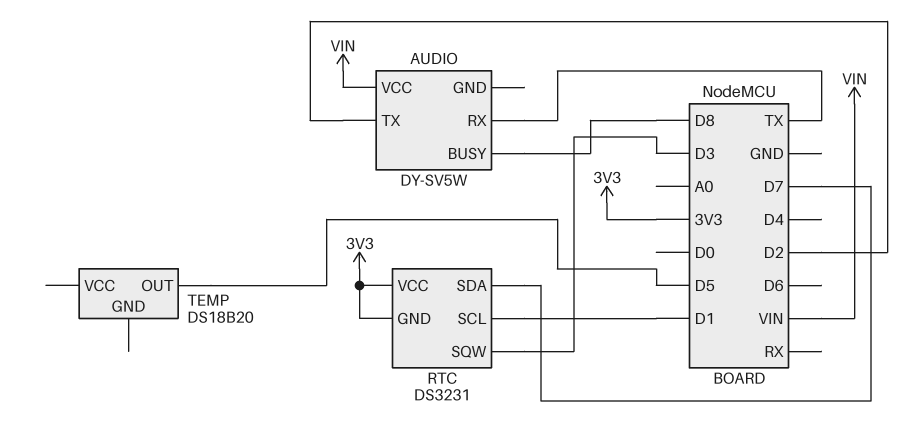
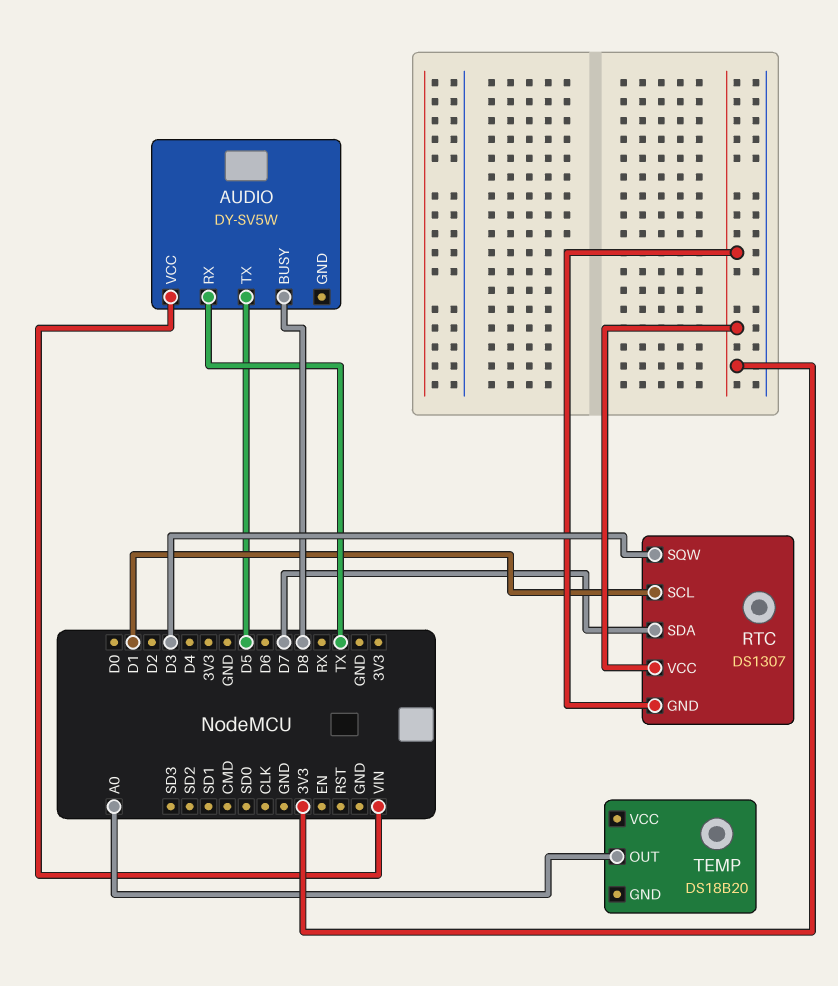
AUDIO pin TX: D2 -> D5
RTC: DS3231 -> DS1307
TEMP pin OUT: D5 -> A0

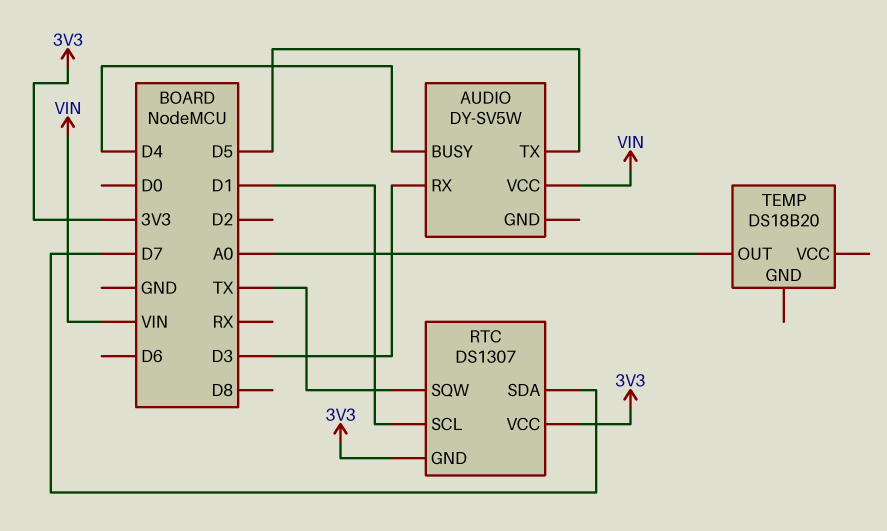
AUDIO pin BUSY: D8 -> D4
AUDIO pin RX: TX -> D3
RTC pin SQW: D3 -> TX

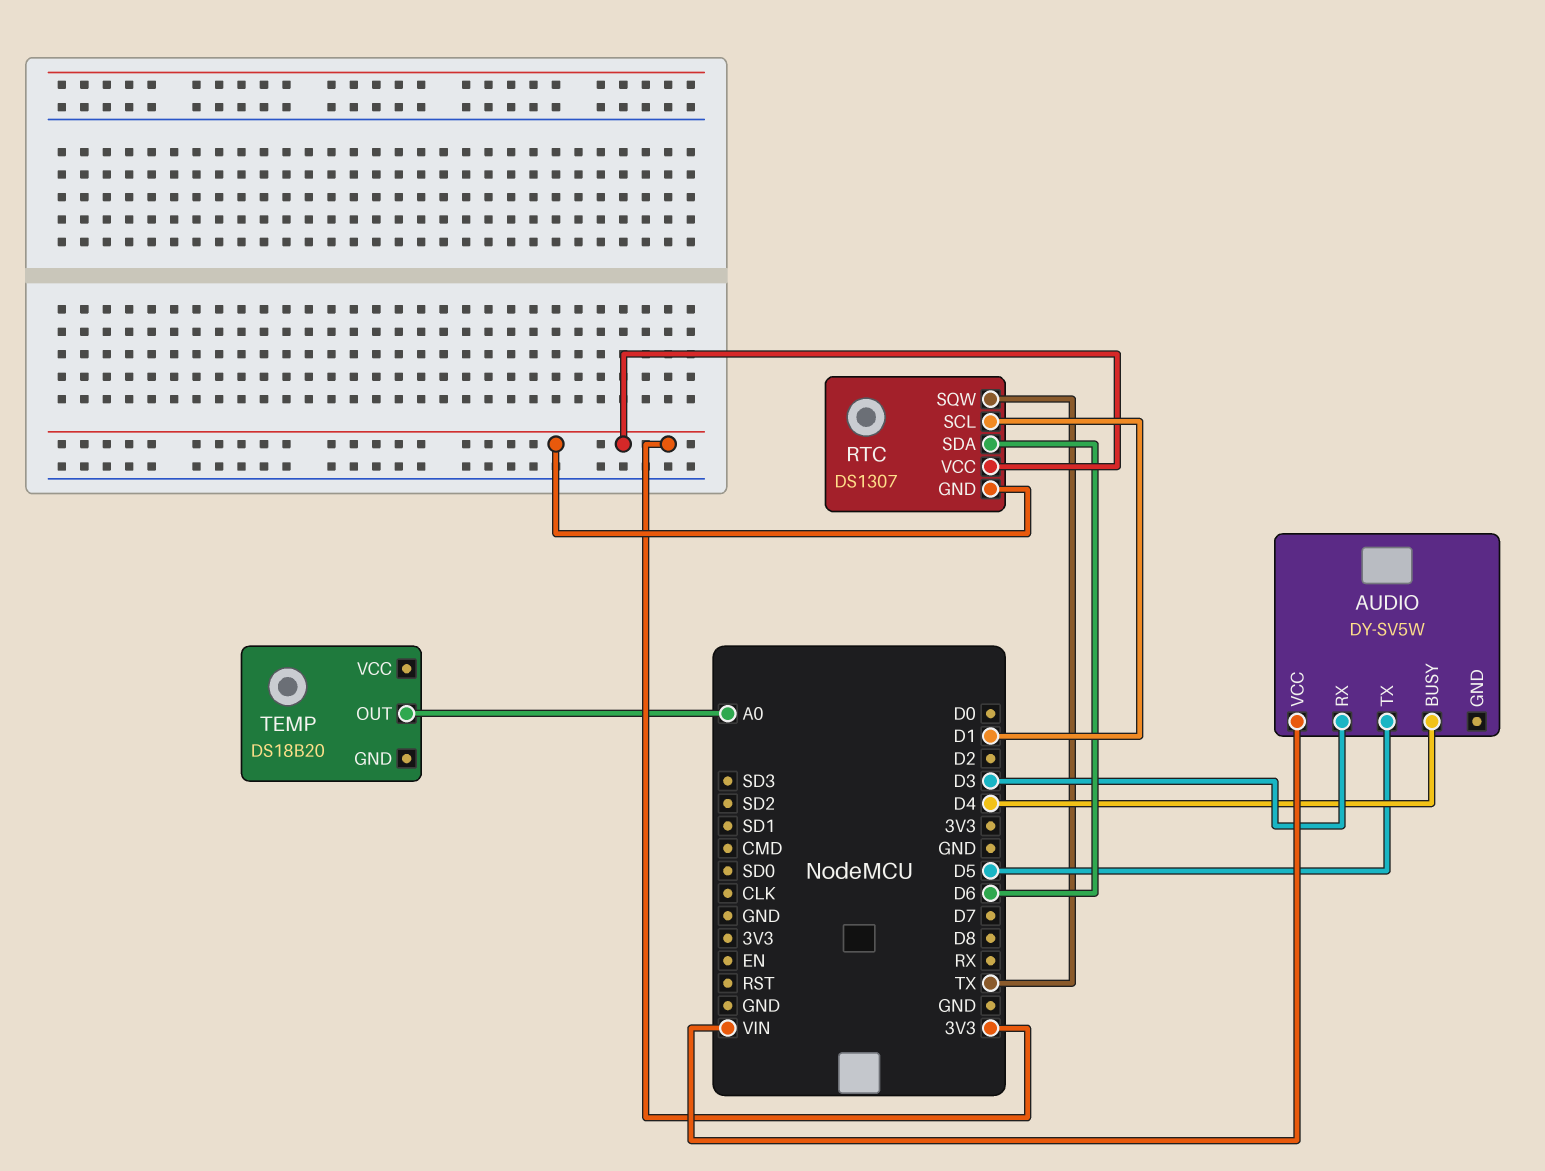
RTC pin SDA: D7 -> D6

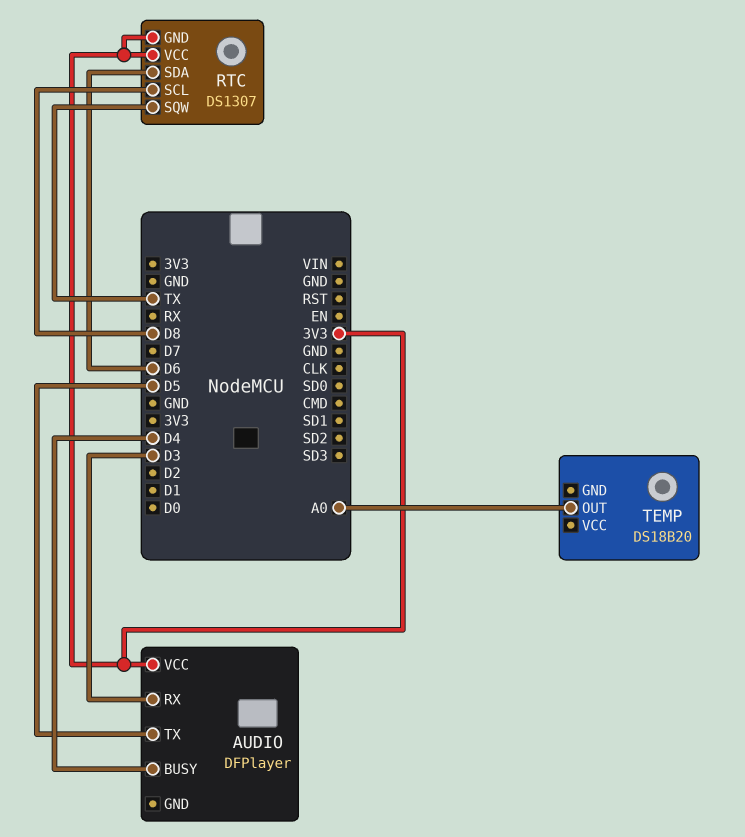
AUDIO: DY-SV5W -> DFPlayer
AUDIO pin VCC: VIN -> 3V3
RTC pin SCL: D1 -> D8

